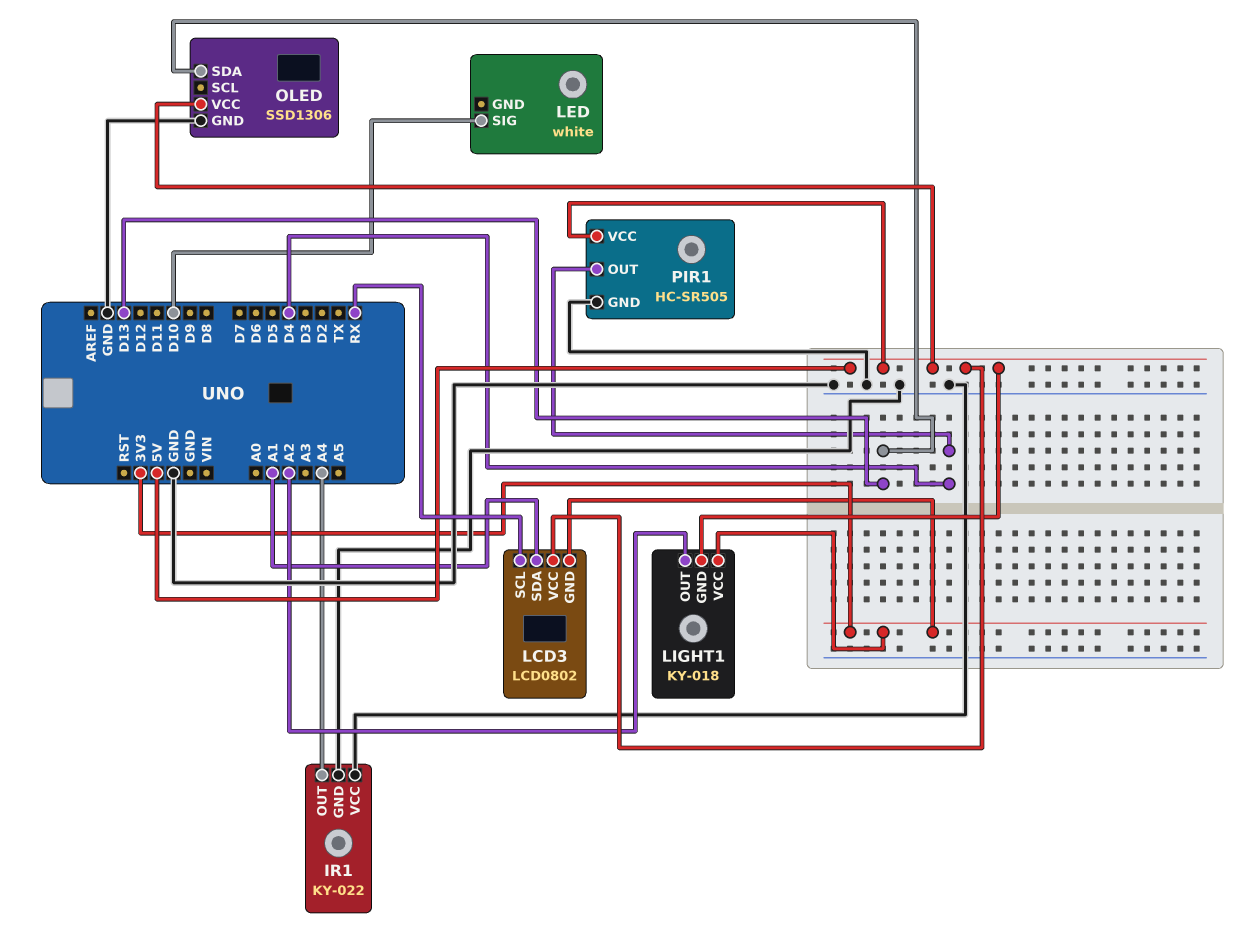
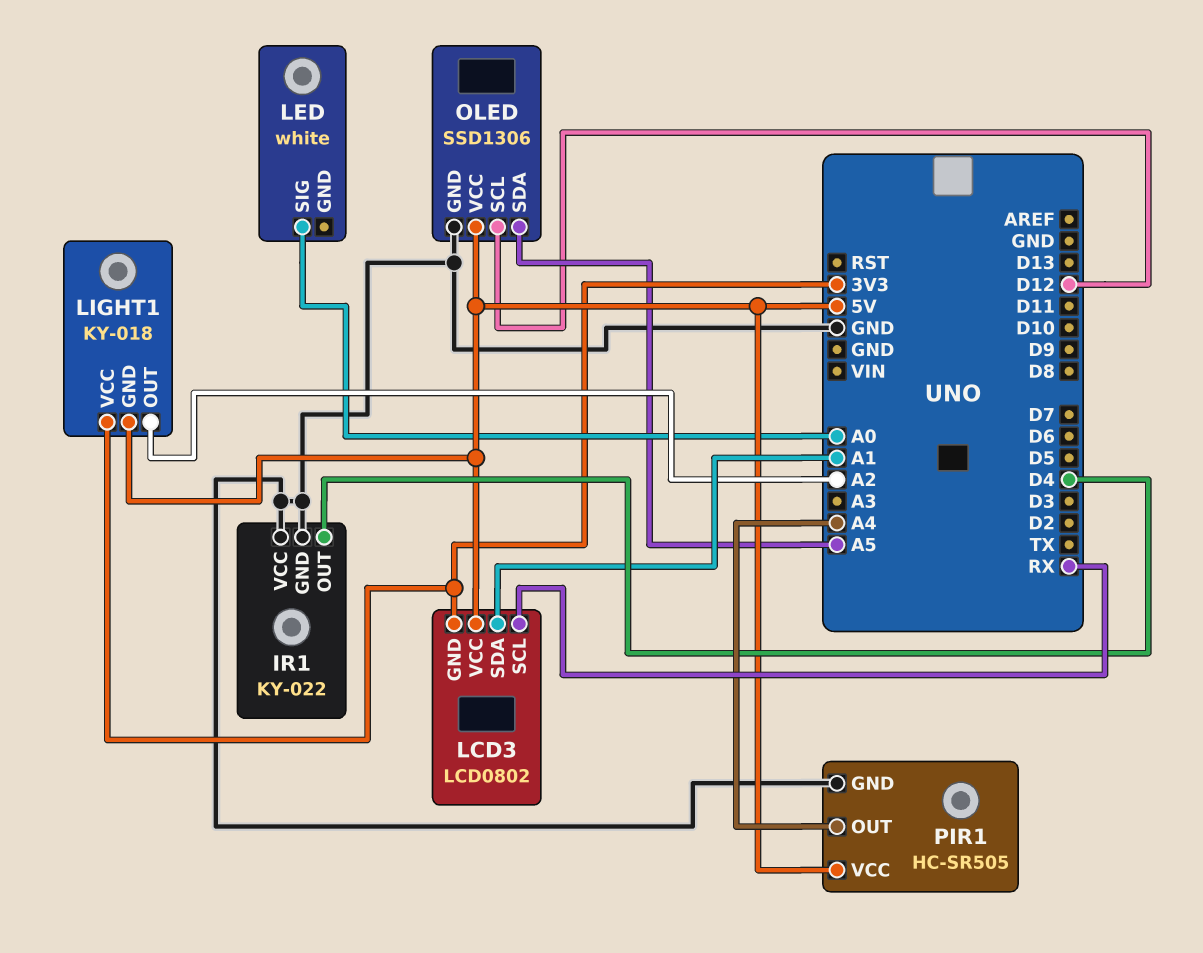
IR1 pin OUT: A4 -> D4
LED pin SIG: D10 -> A0
OLED pin SCL: none -> D12
OLED pin SDA: D13 -> A5
PIR1 pin OUT: D4 -> A4

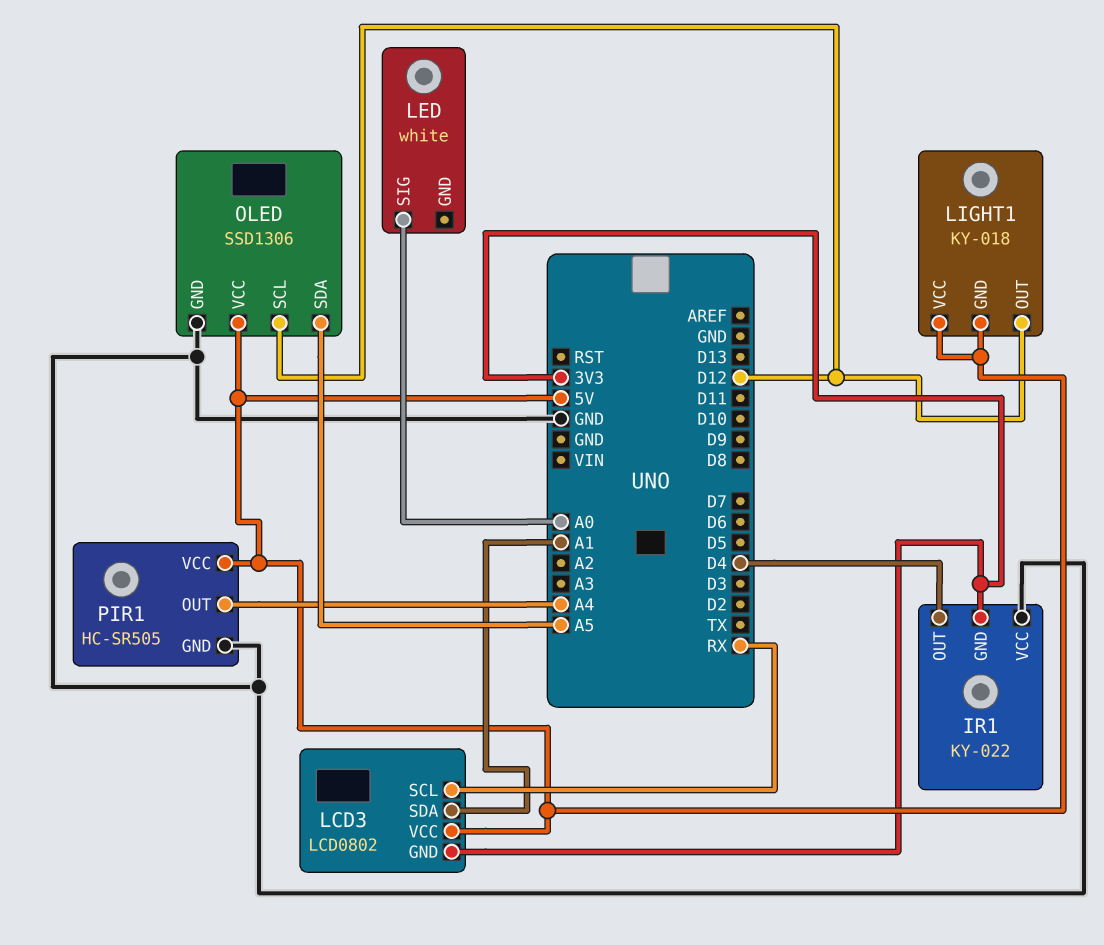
IR1 pin GND: GND -> 3V3
LIGHT1 pin OUT: A2 -> D12
LIGHT1 pin VCC: 3V3 -> 5V

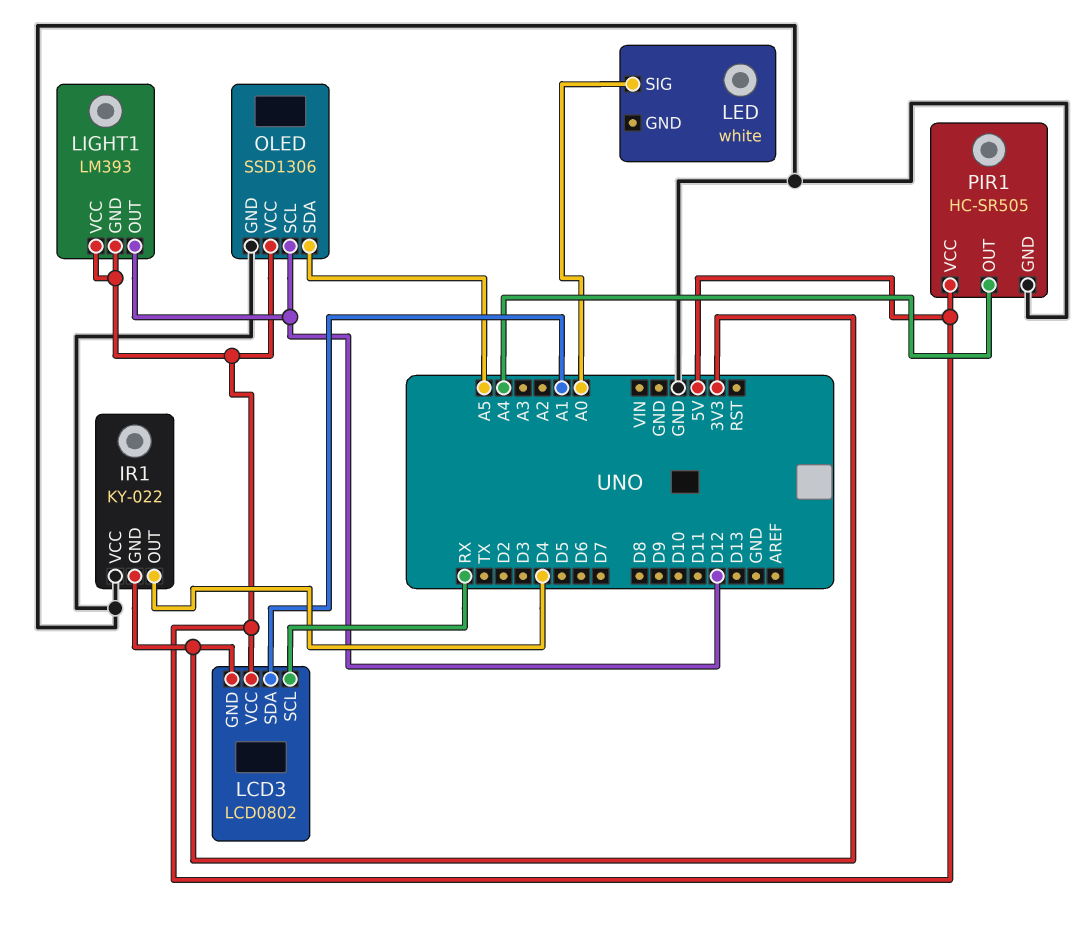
LIGHT1: KY-018 -> LM393

